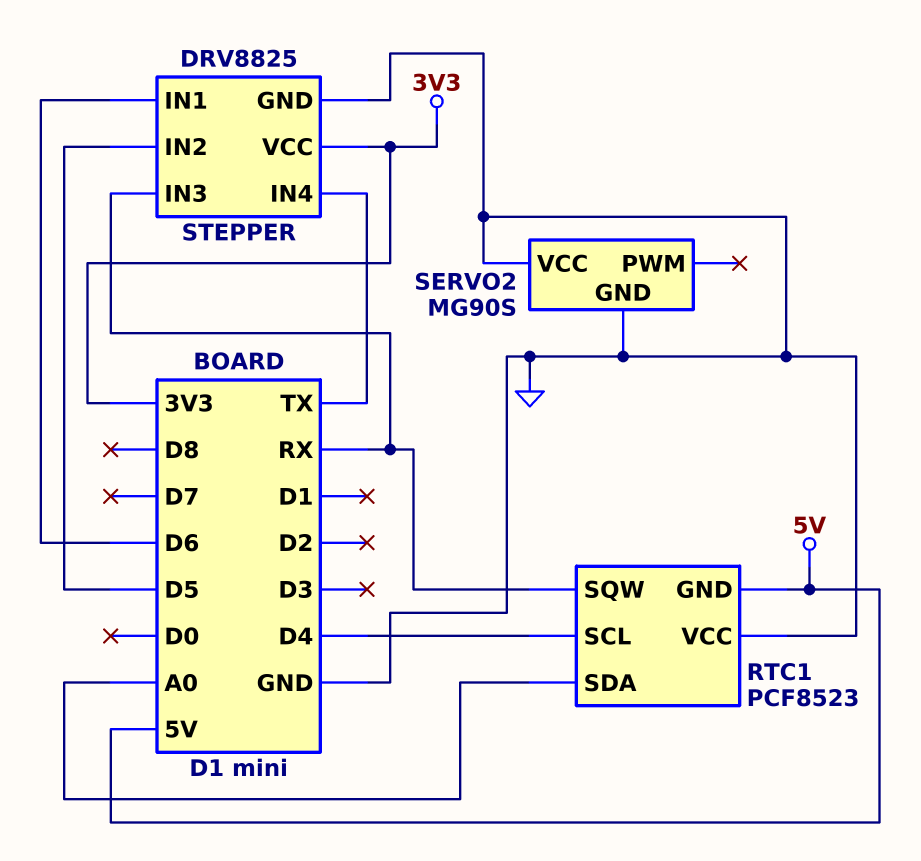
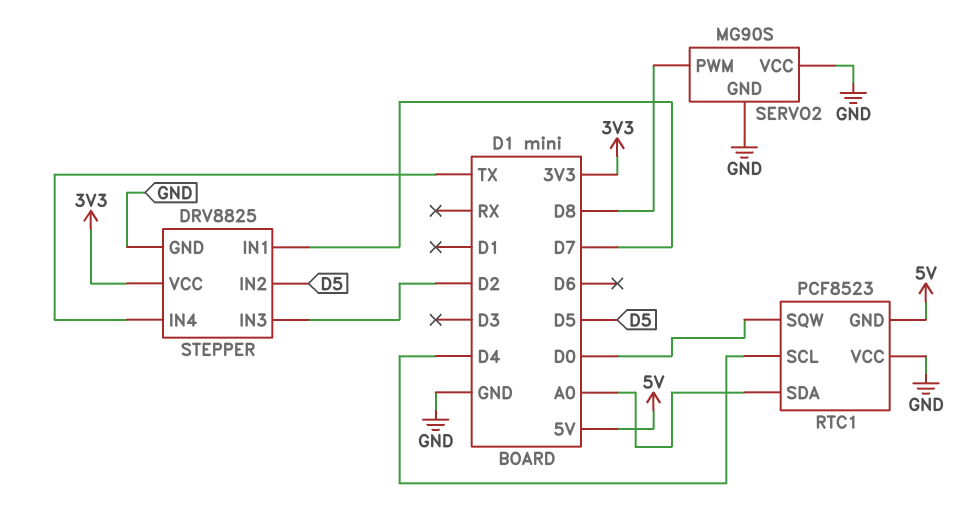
RTC1 pin SQW: RX -> D0
SERVO2 pin PWM: none -> D8
STEPPER pin IN1: D6 -> D7
STEPPER pin IN3: RX -> D2

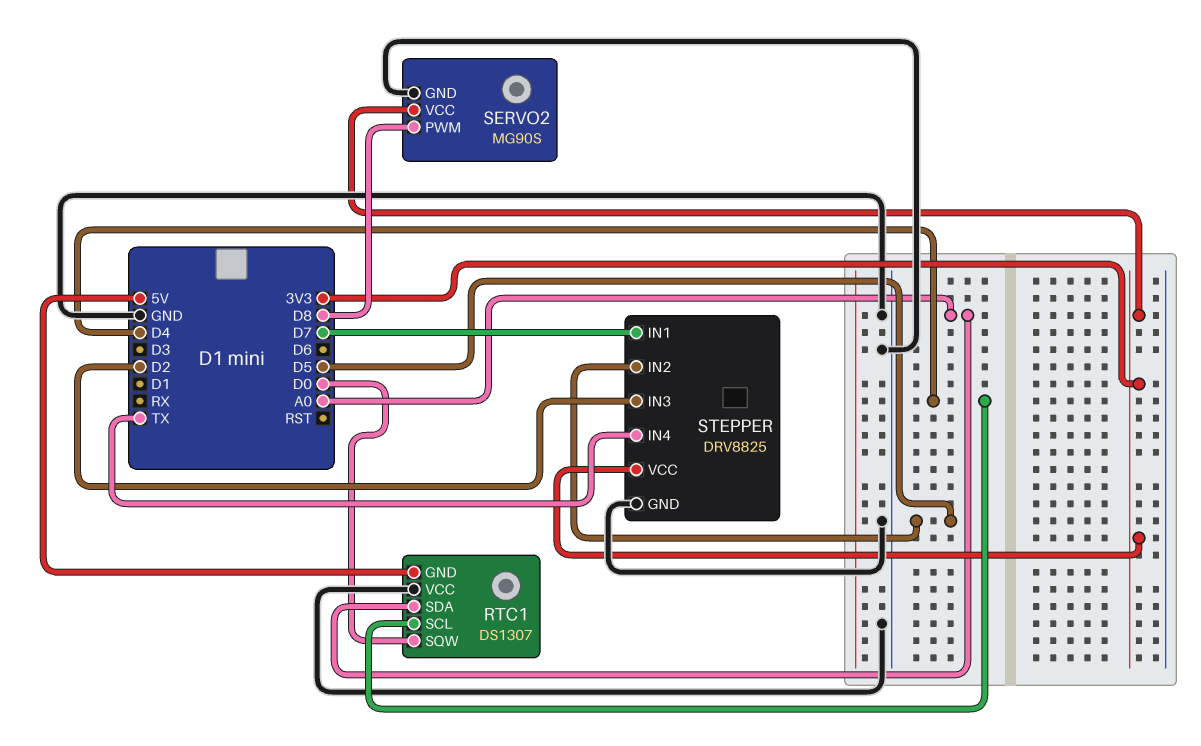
RTC1: PCF8523 -> DS1307
SERVO2 pin VCC: GND -> 3V3

